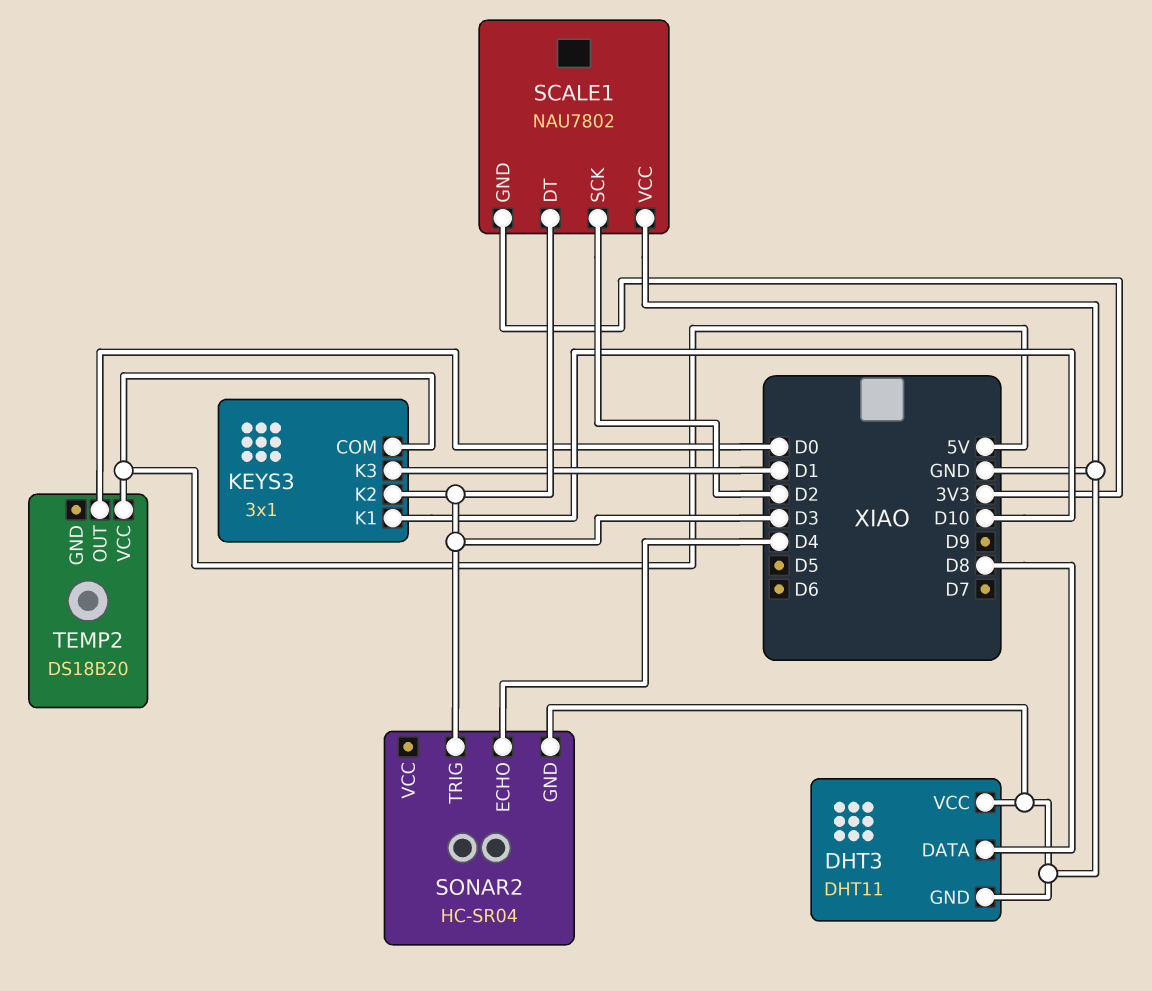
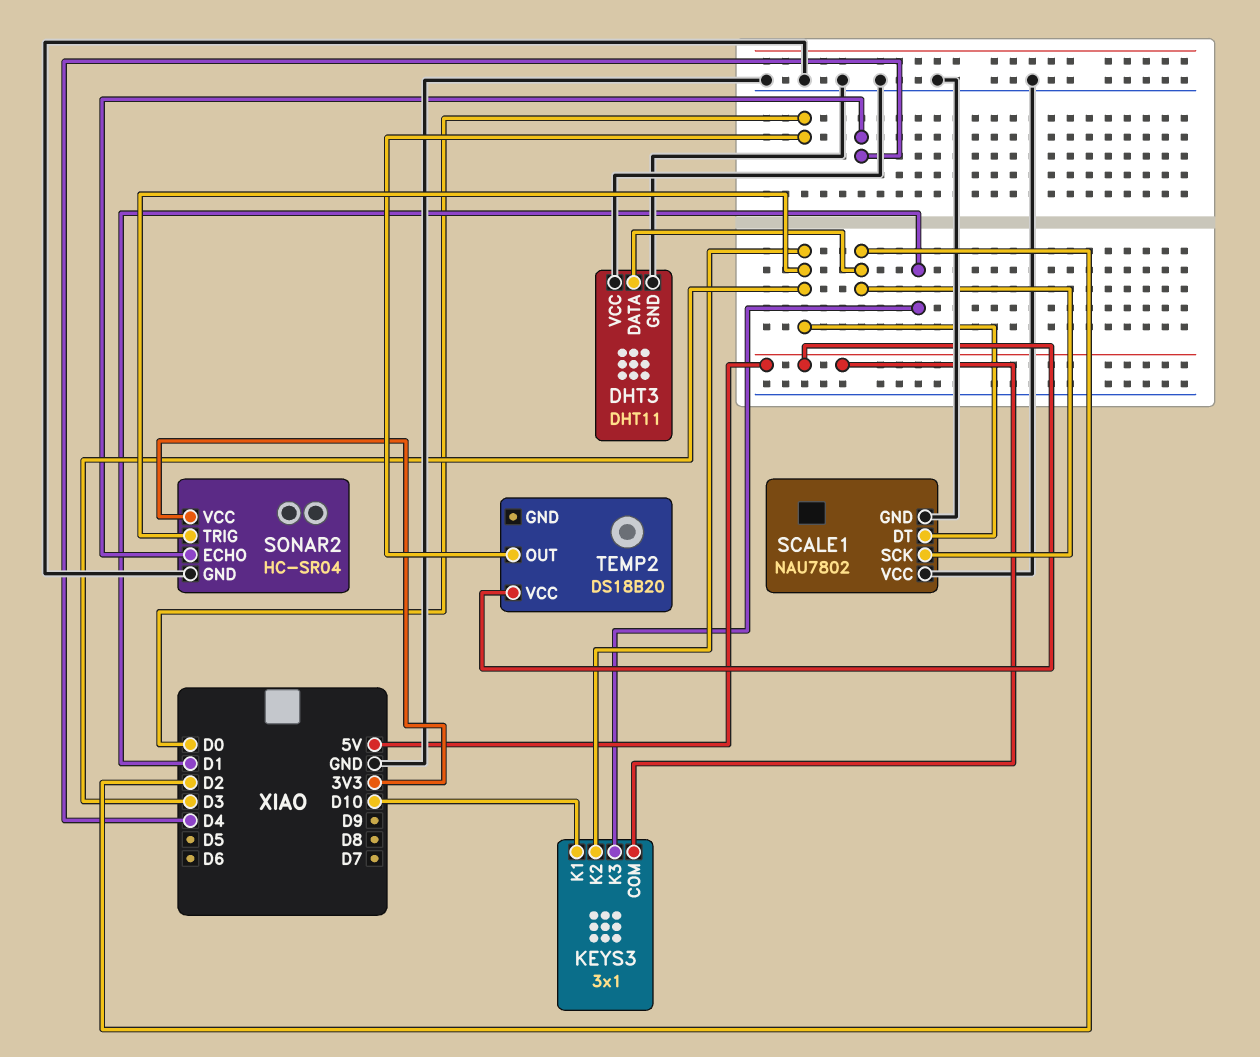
DHT3 pin DATA: D8 -> D2
SCALE1 pin GND: 3V3 -> GND
SONAR2 pin VCC: none -> 3V3

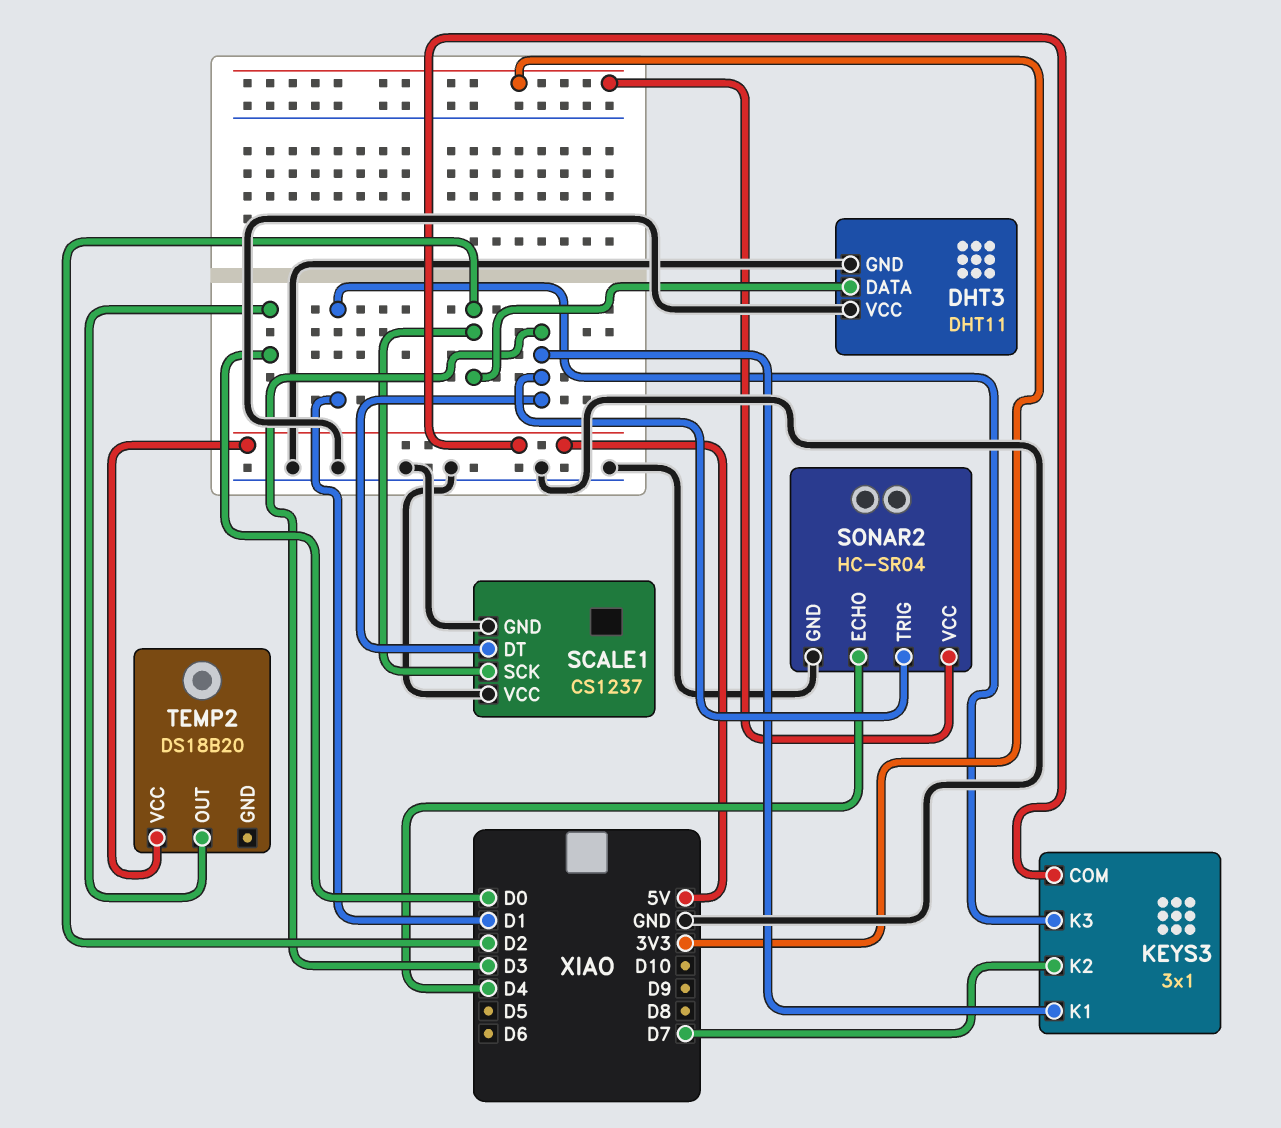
KEYS3 pin K1: D10 -> D3
KEYS3 pin K2: D3 -> D7
SCALE1: NAU7802 -> CS1237

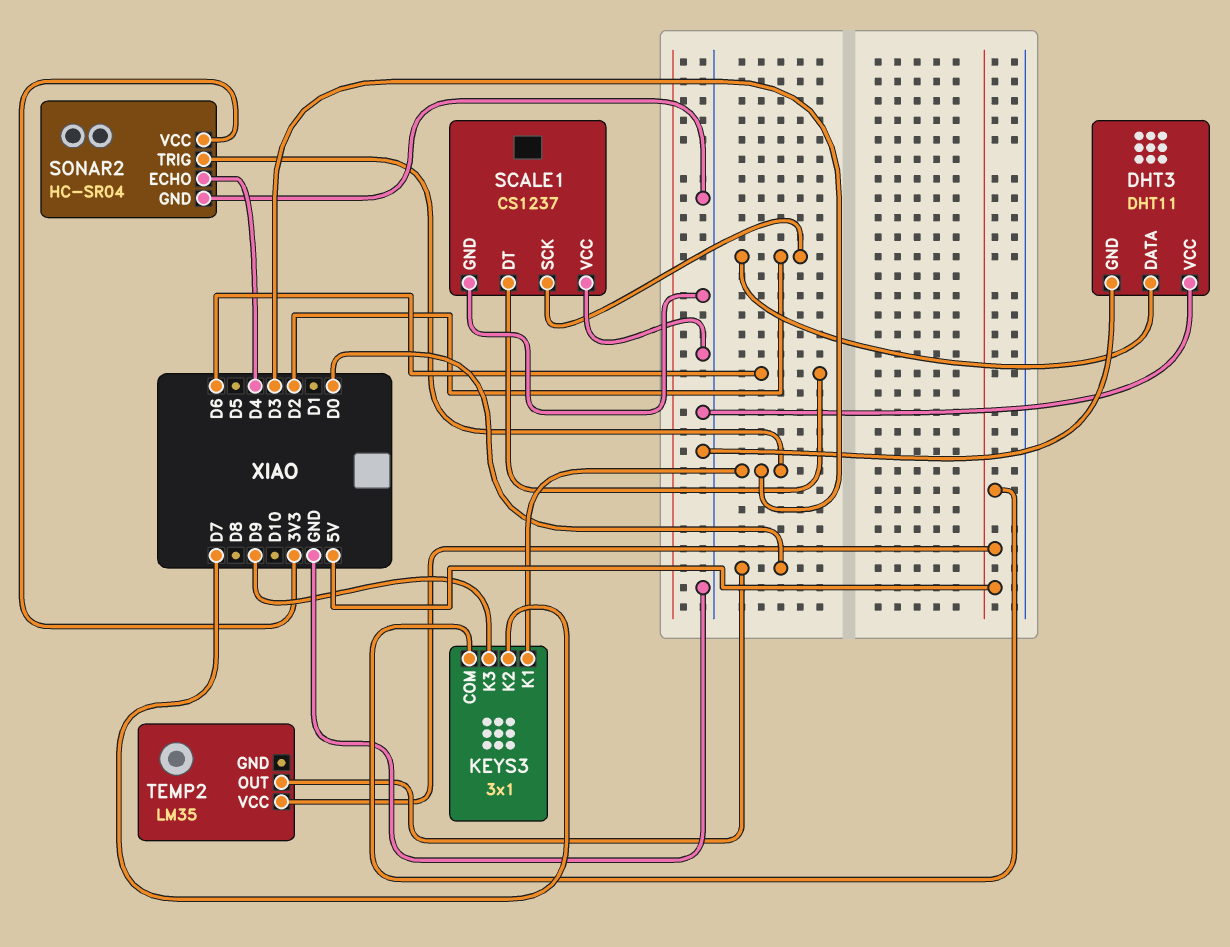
KEYS3 pin K3: D1 -> D9
SCALE1 pin DT: D3 -> D6
TEMP2: DS18B20 -> LM35

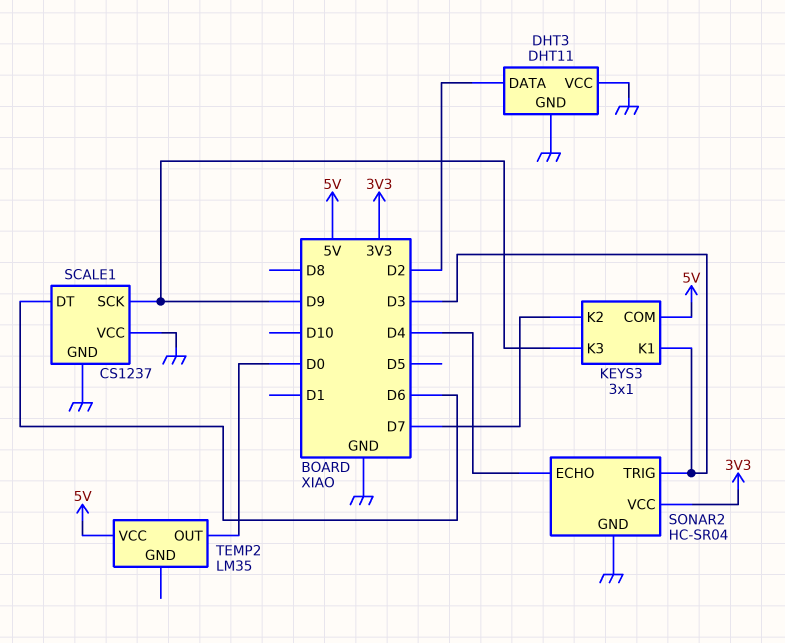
SCALE1 pin SCK: D2 -> D9

